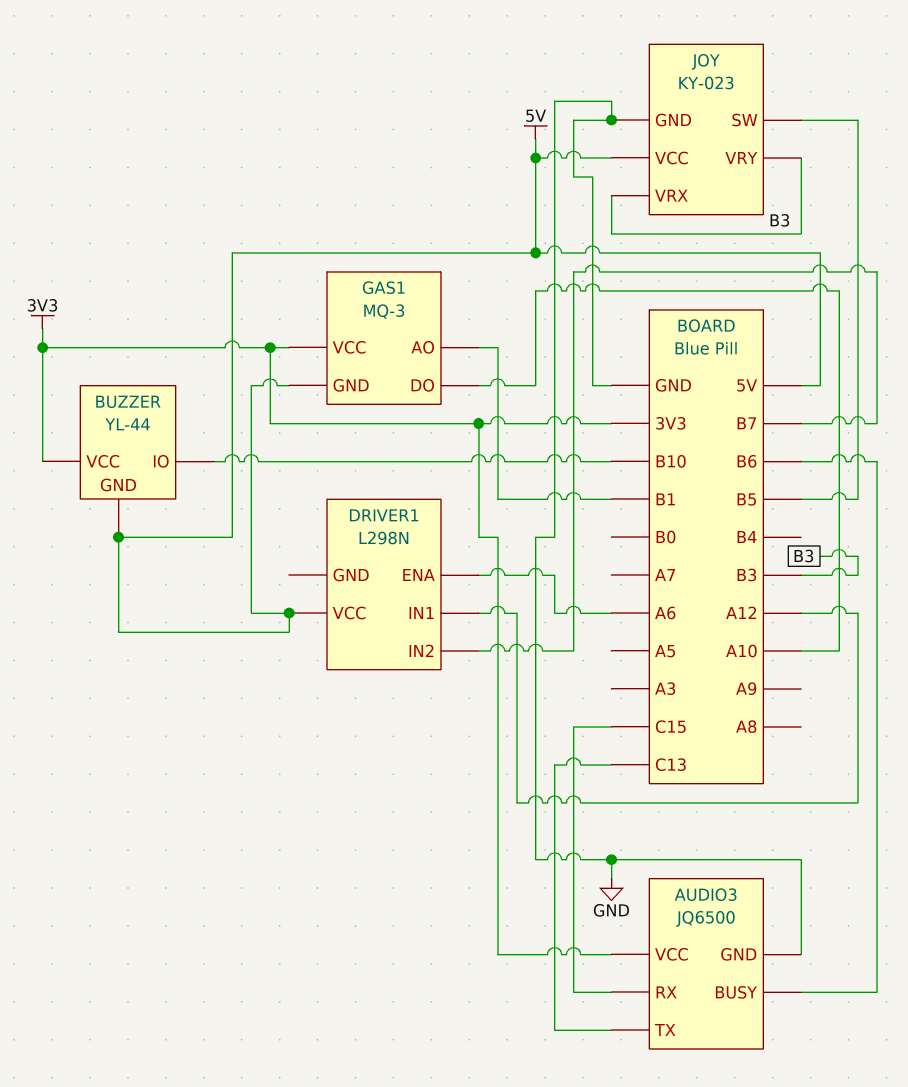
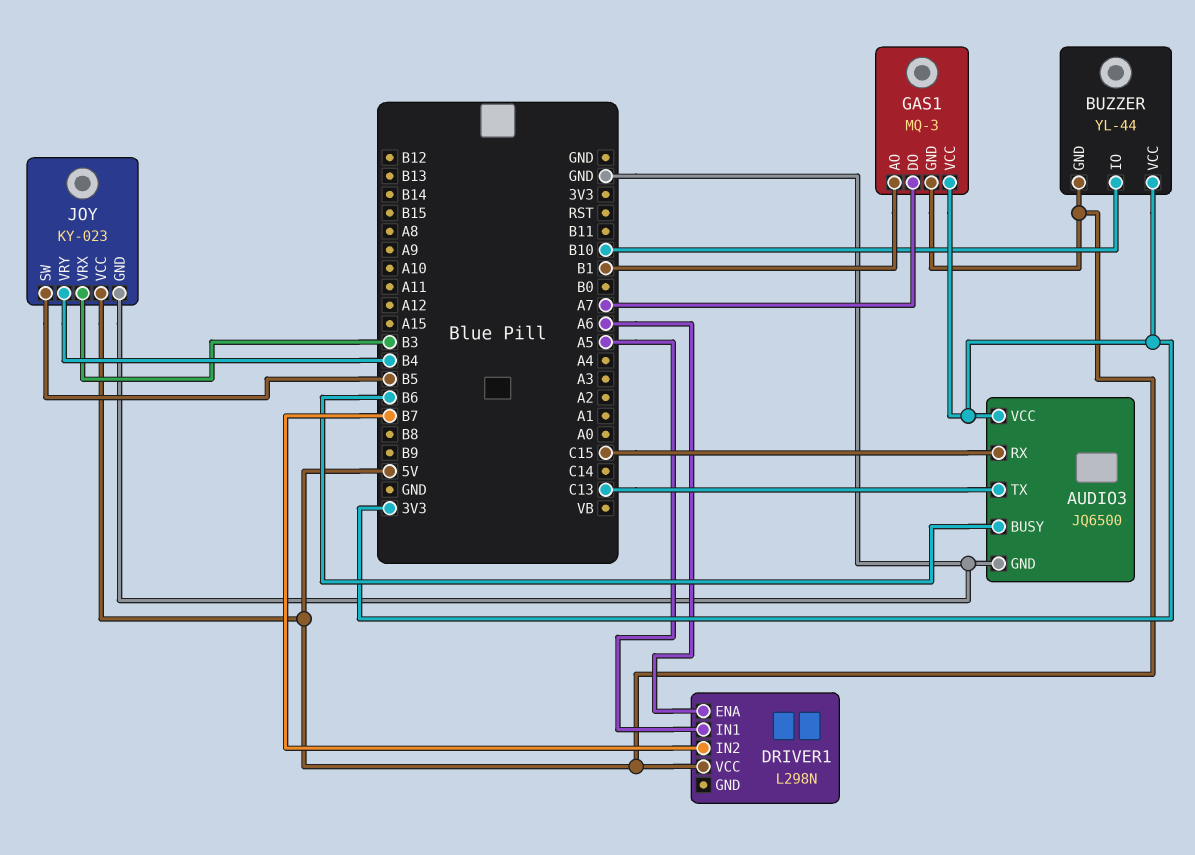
DRIVER1 pin IN1: A12 -> A5
GAS1 pin DO: A10 -> A7
JOY pin VRY: B3 -> B4

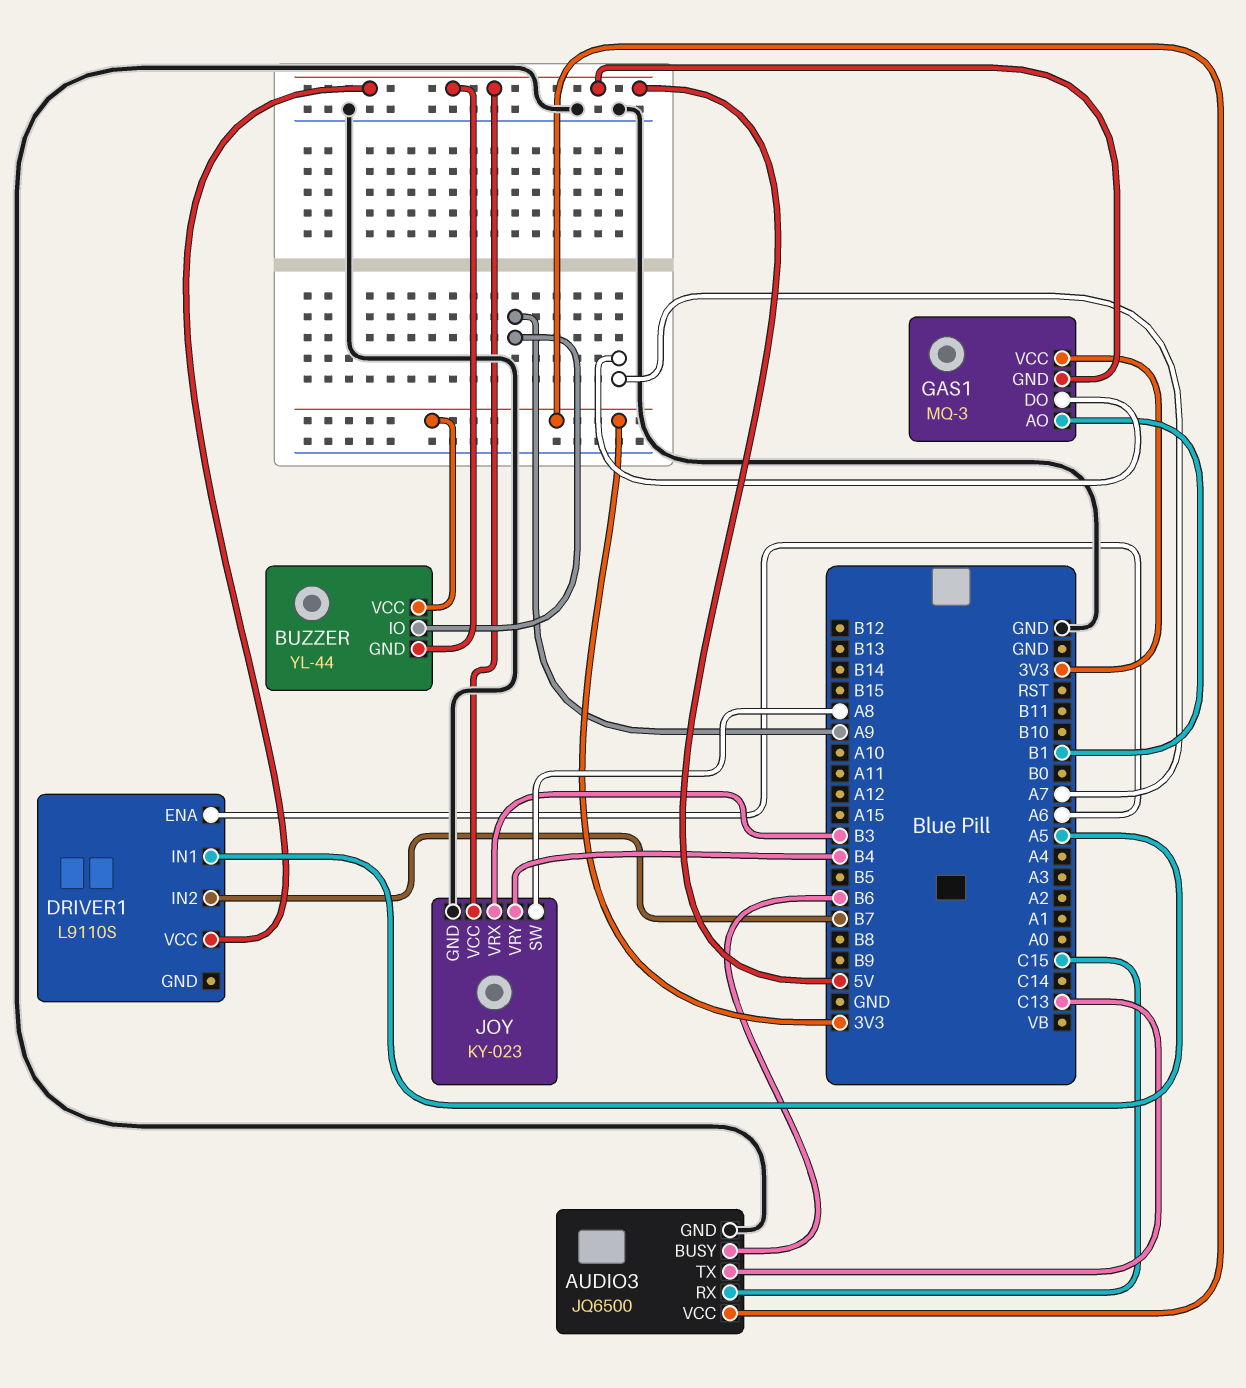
BUZZER pin IO: B10 -> A9
DRIVER1: L298N -> L9110S
JOY pin SW: B5 -> A8

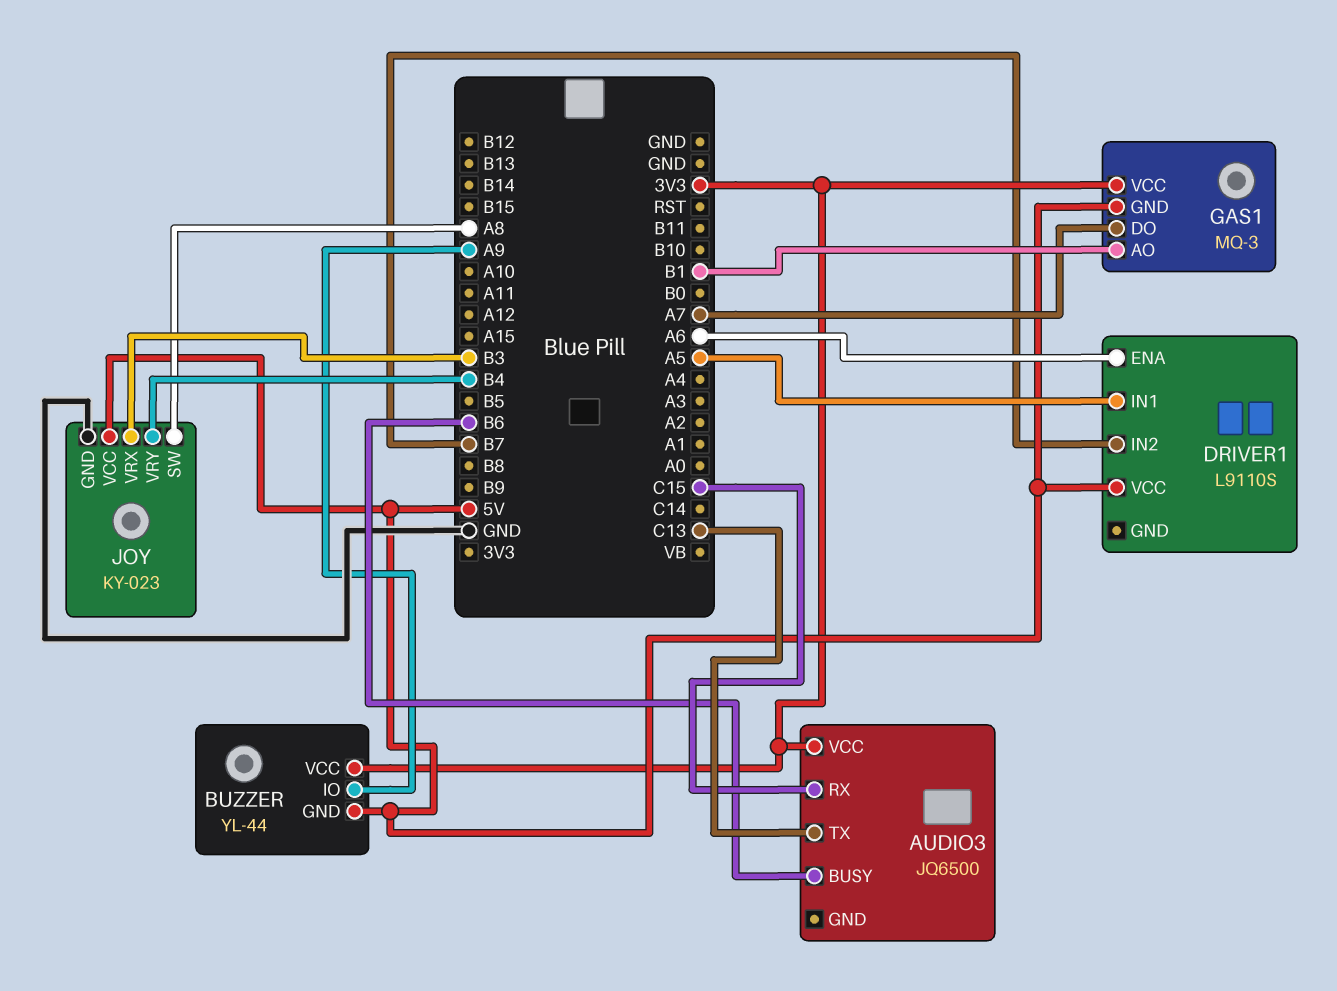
AUDIO3 pin GND: GND -> none

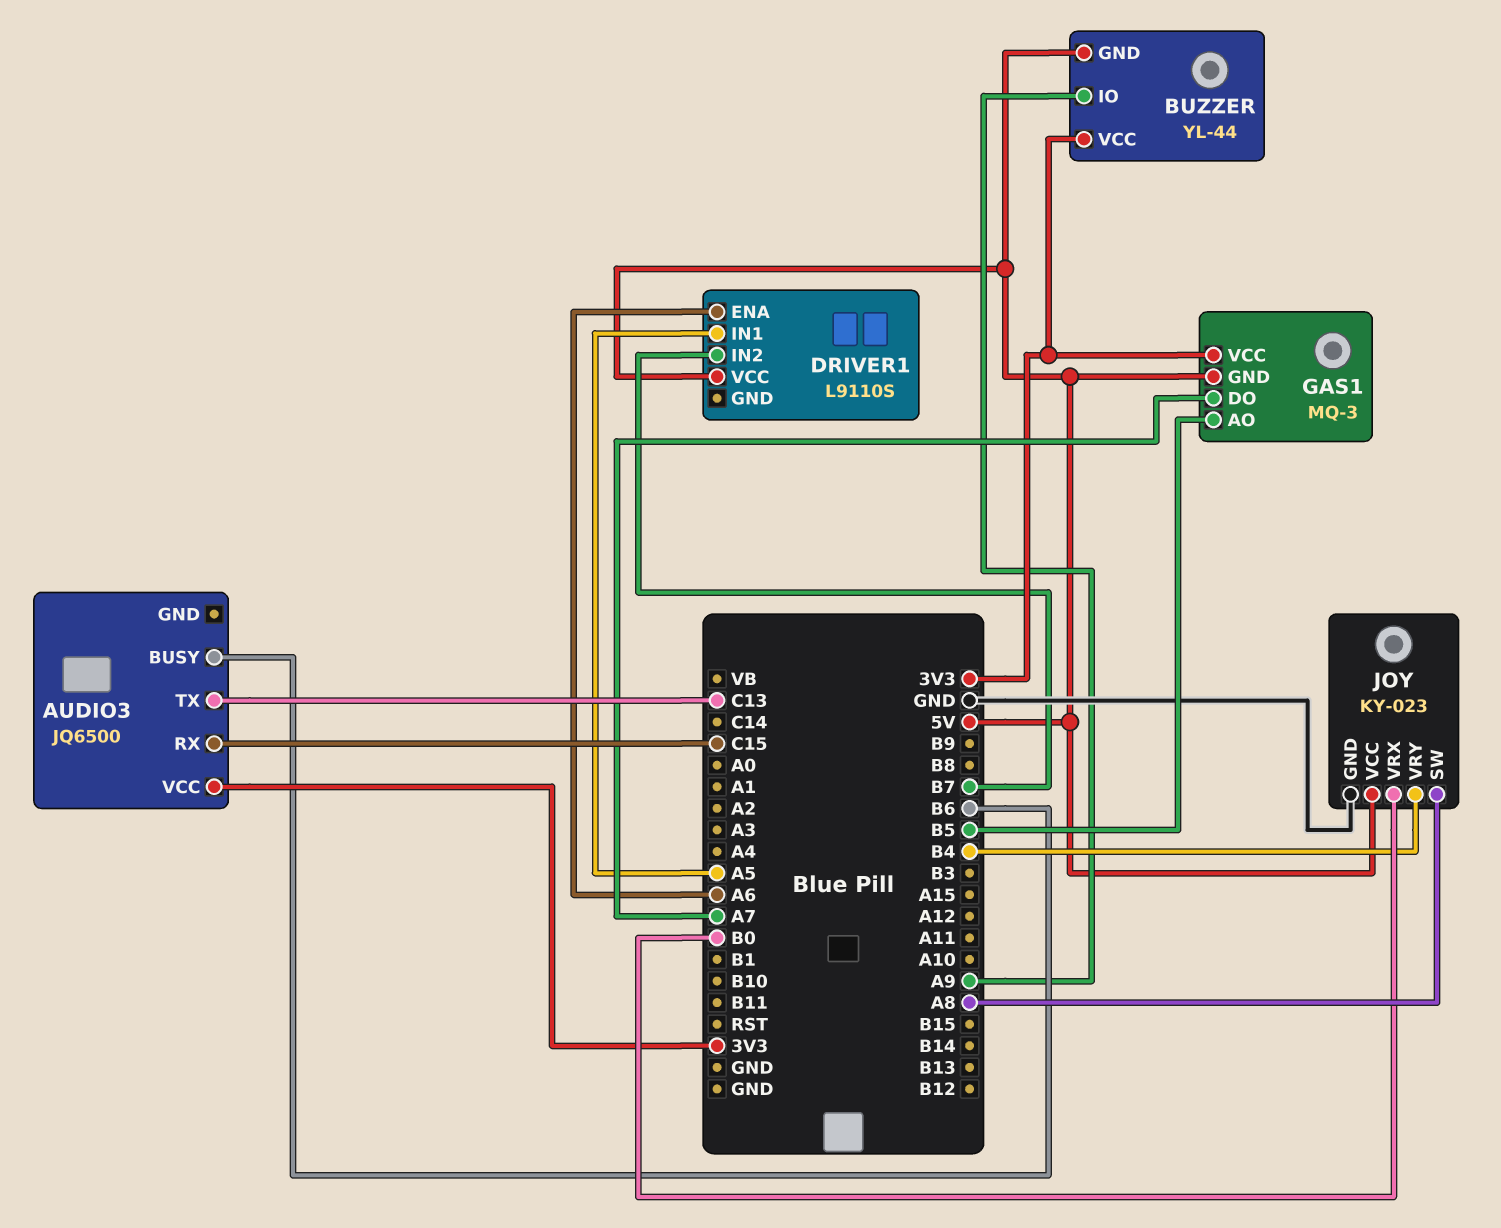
GAS1 pin AO: B1 -> B5
JOY pin VRX: B3 -> B0

